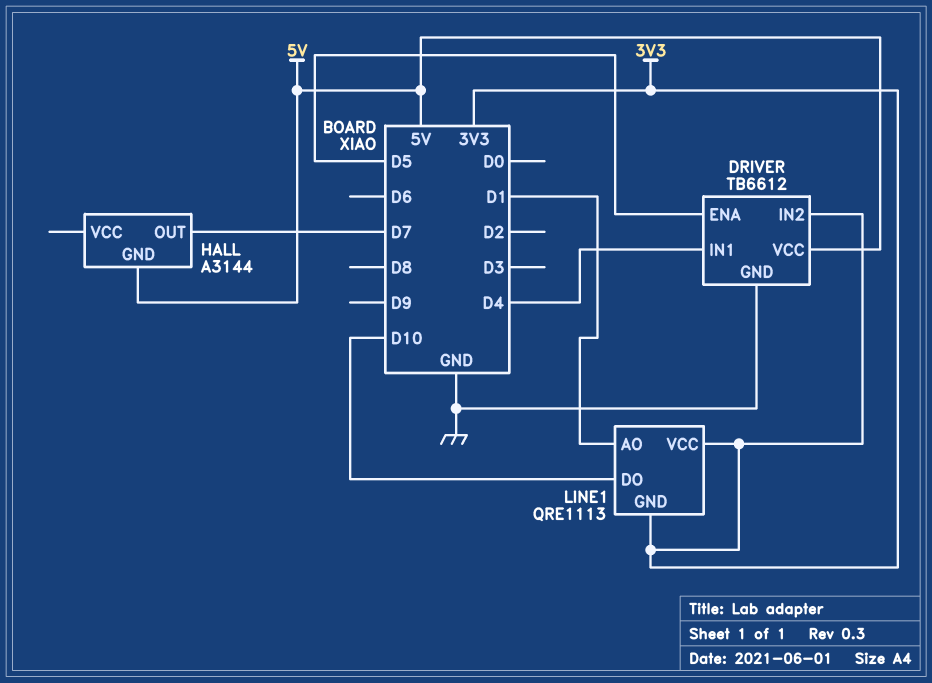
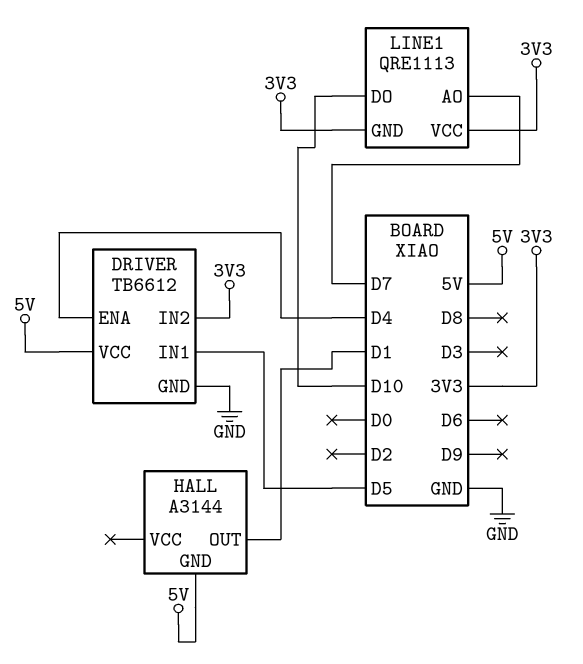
DRIVER pin ENA: D5 -> D4
DRIVER pin IN1: D4 -> D5
HALL pin OUT: D7 -> D1
LINE1 pin AO: D1 -> D7

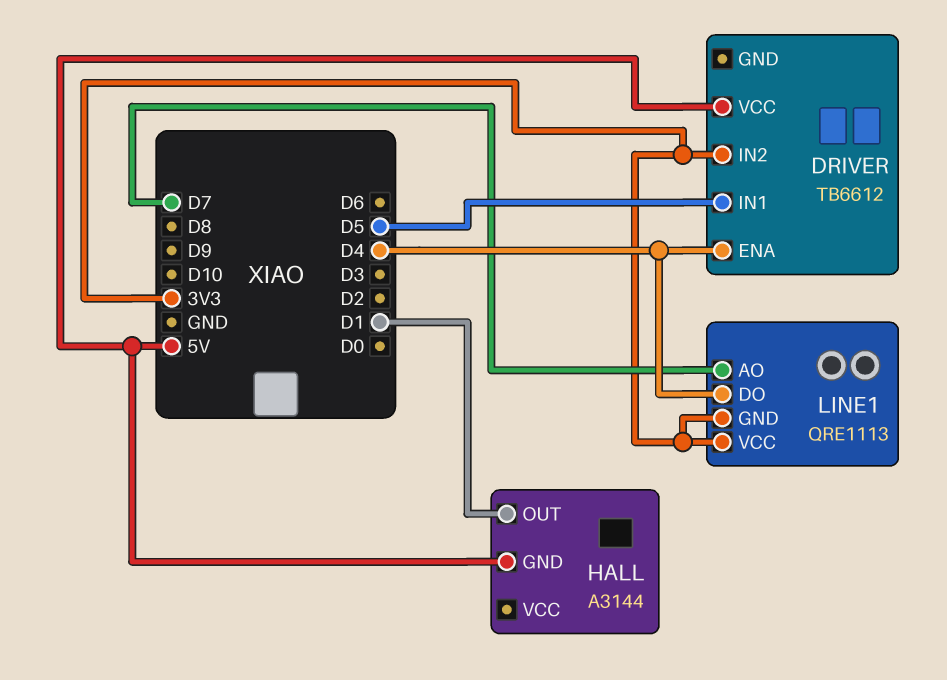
DRIVER pin GND: GND -> none
LINE1 pin DO: D10 -> D4

